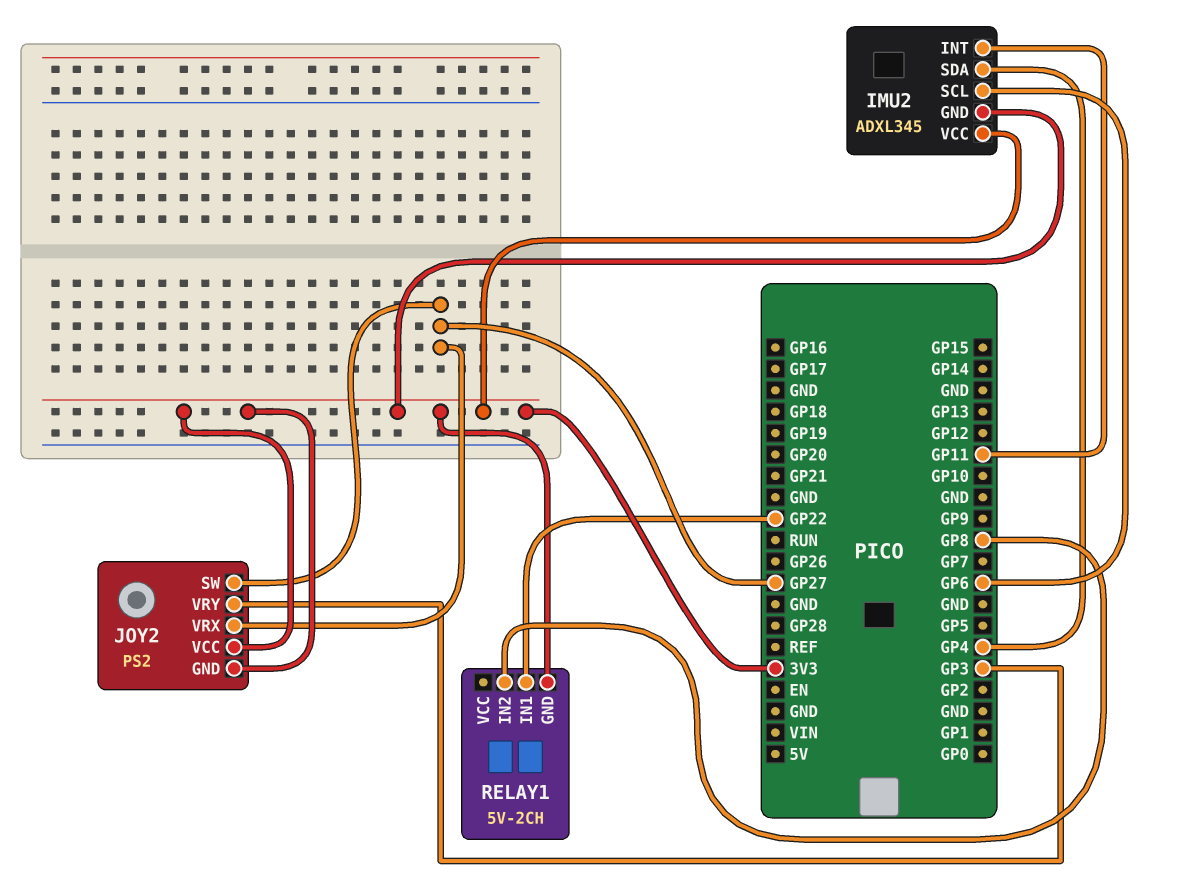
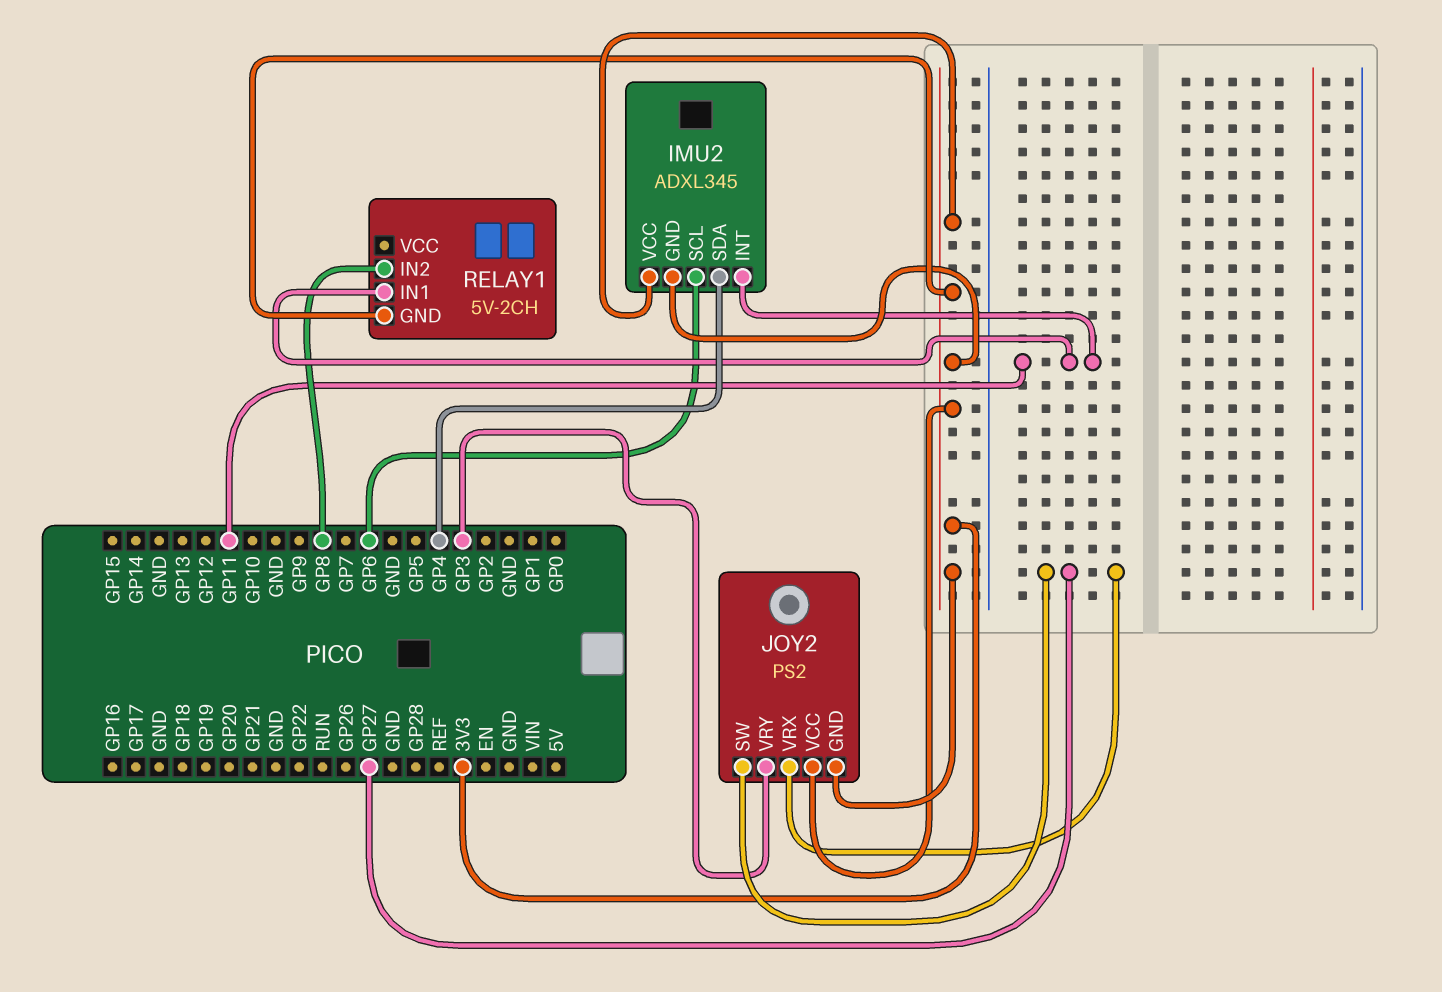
RELAY1 pin IN1: GP22 -> GP11

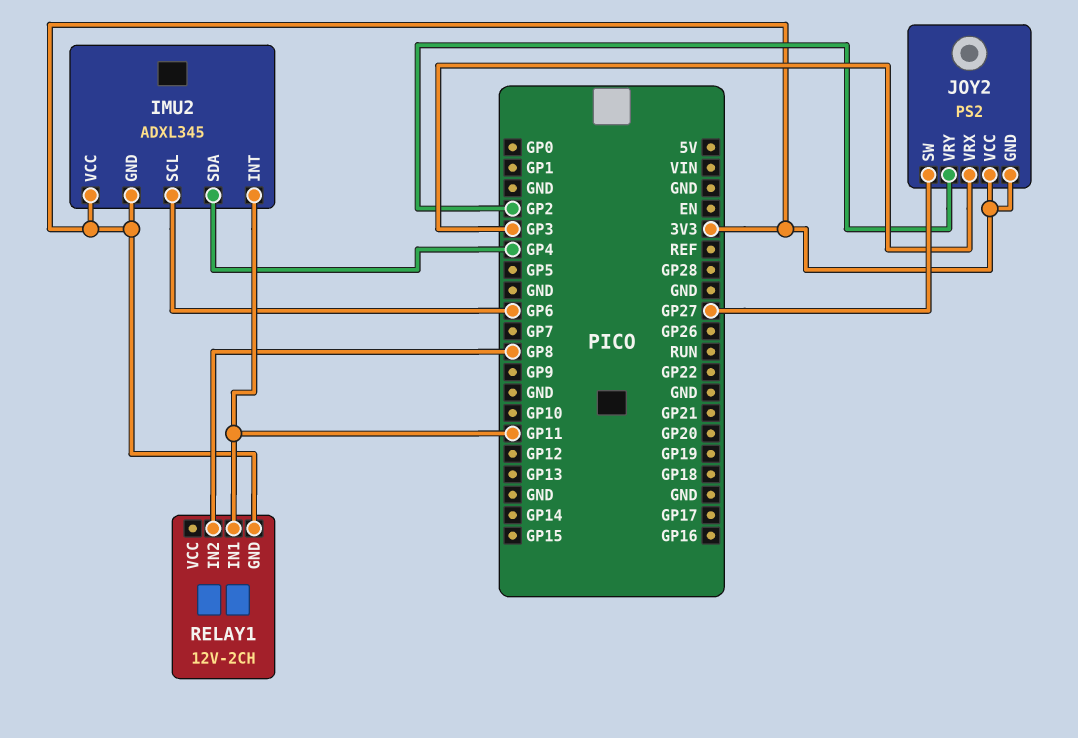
JOY2 pin VRX: GP27 -> GP3
JOY2 pin VRY: GP3 -> GP2
RELAY1: 5V-2CH -> 12V-2CH

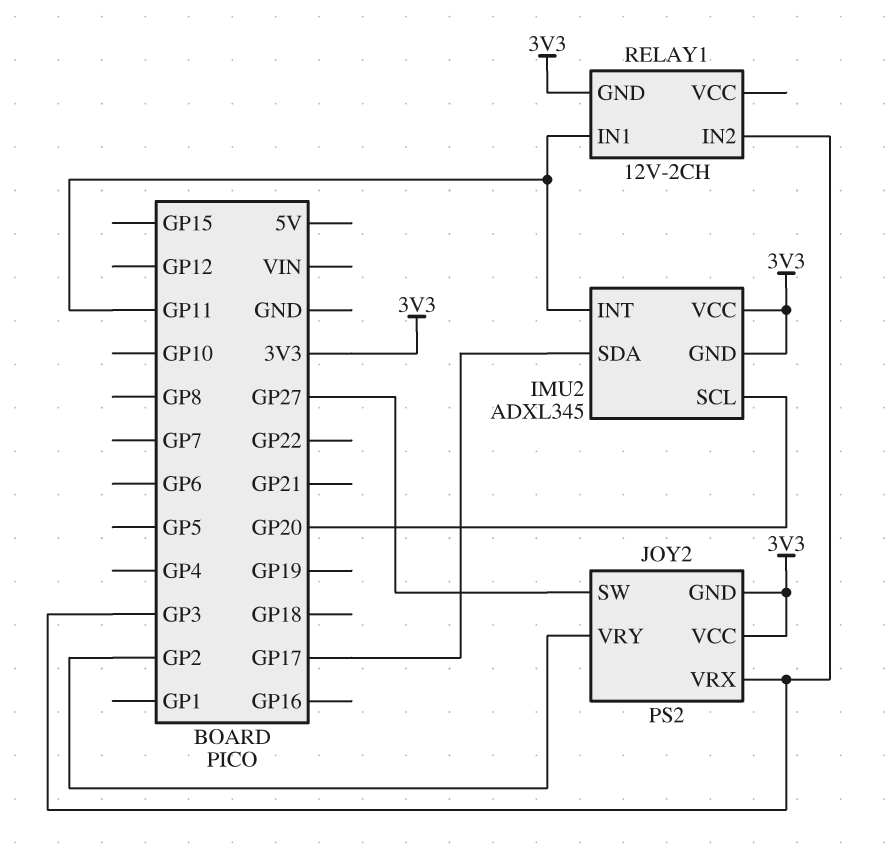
IMU2 pin SCL: GP6 -> GP20
IMU2 pin SDA: GP4 -> GP17
RELAY1 pin IN2: GP8 -> GP3

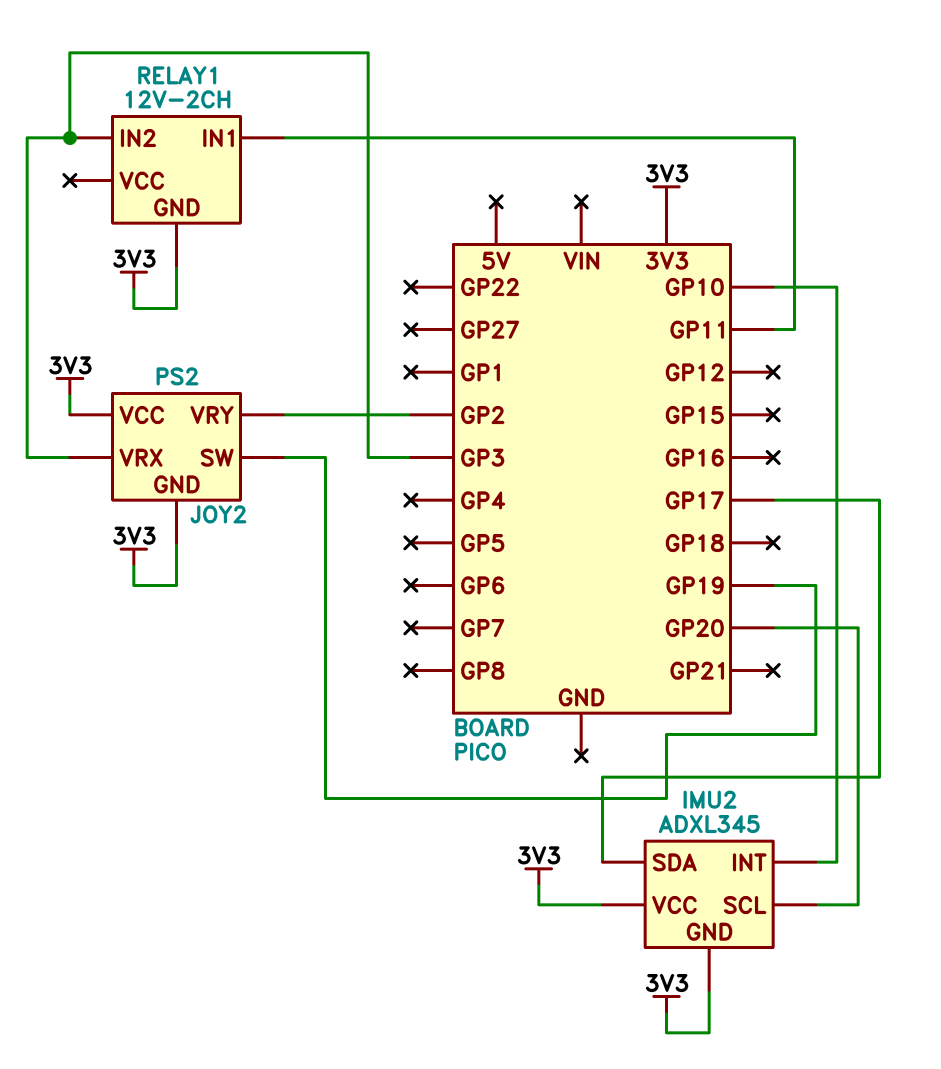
IMU2 pin INT: GP11 -> GP10
JOY2 pin SW: GP27 -> GP19

